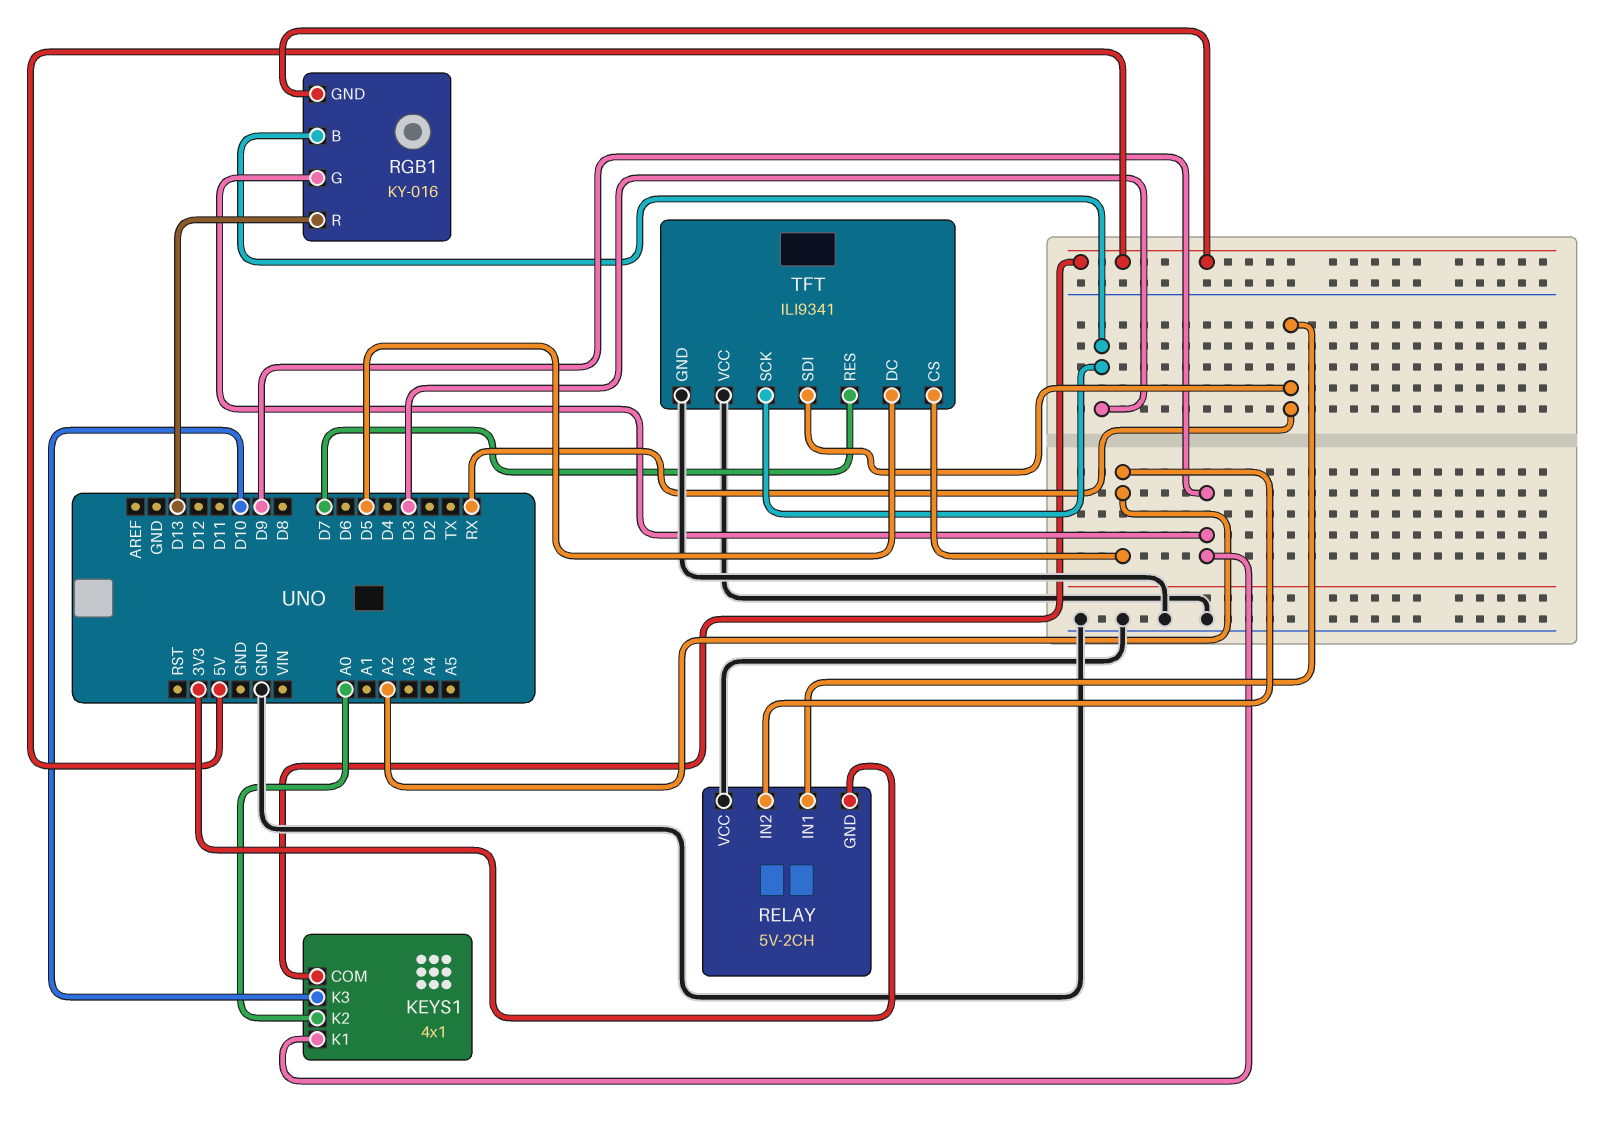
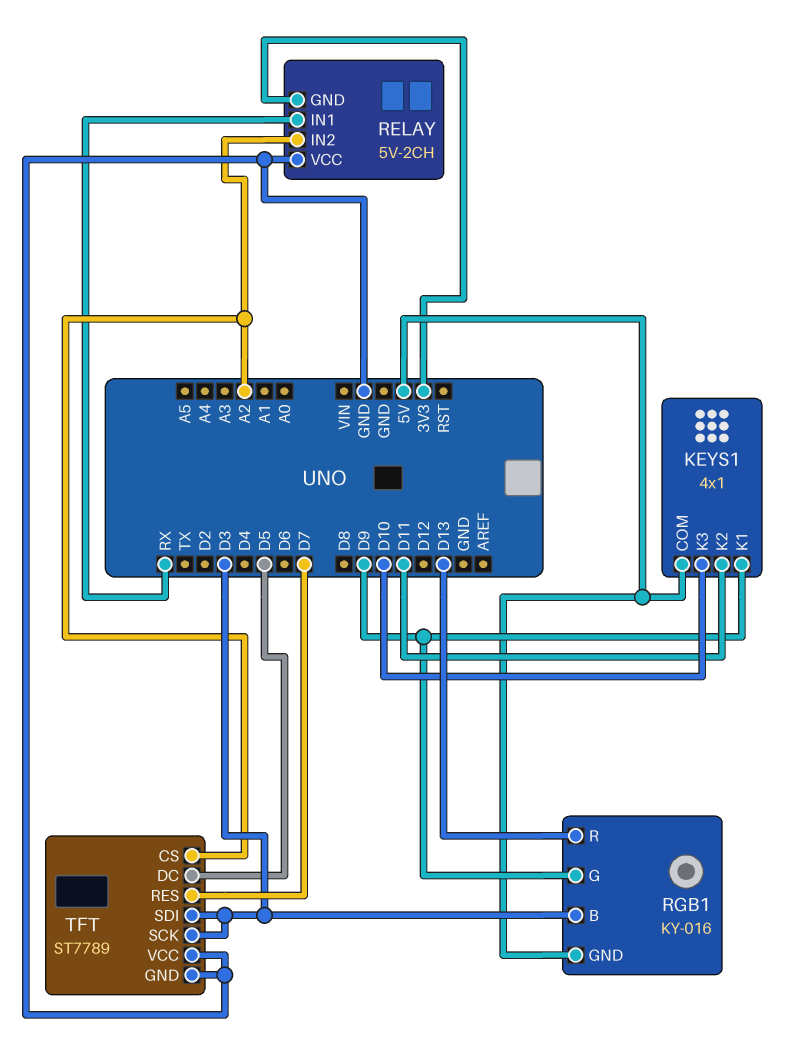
KEYS1 pin K2: A0 -> D11
TFT: ILI9341 -> ST7789
TFT pin SDI: RX -> D3

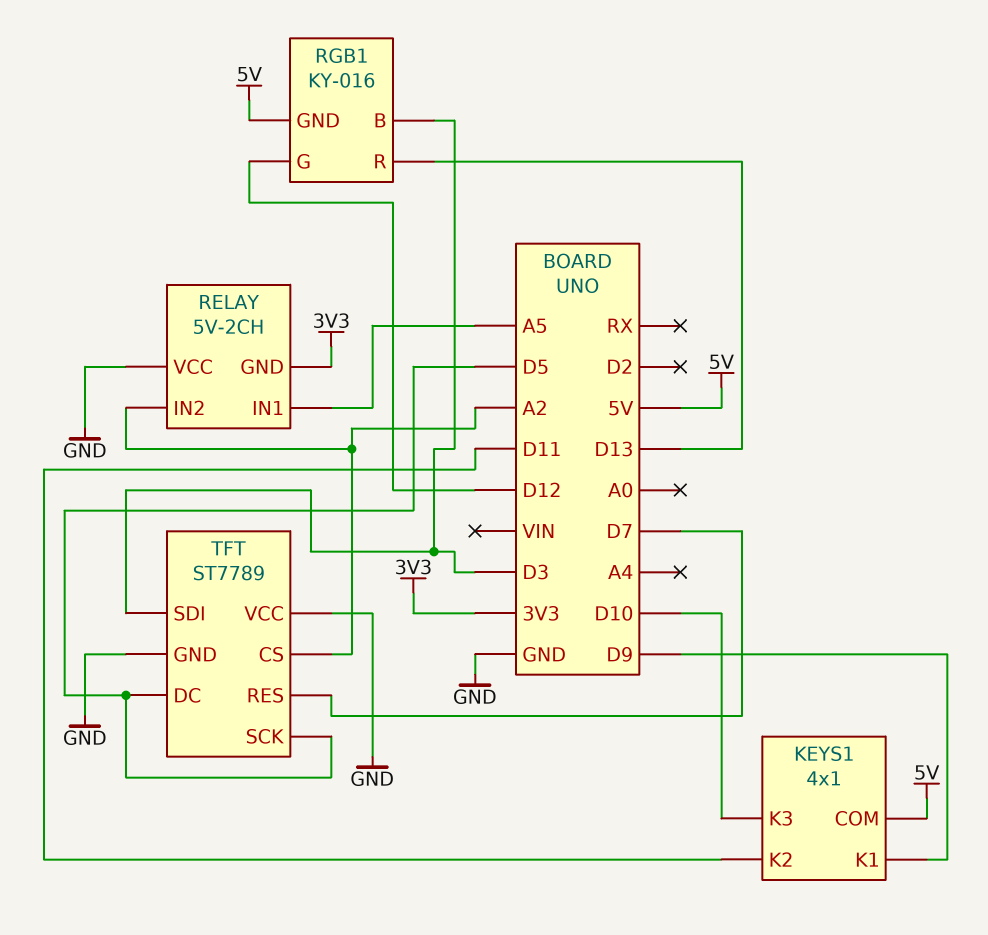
RELAY pin IN1: RX -> A5
RGB1 pin G: D9 -> D12
TFT pin SCK: D3 -> D5

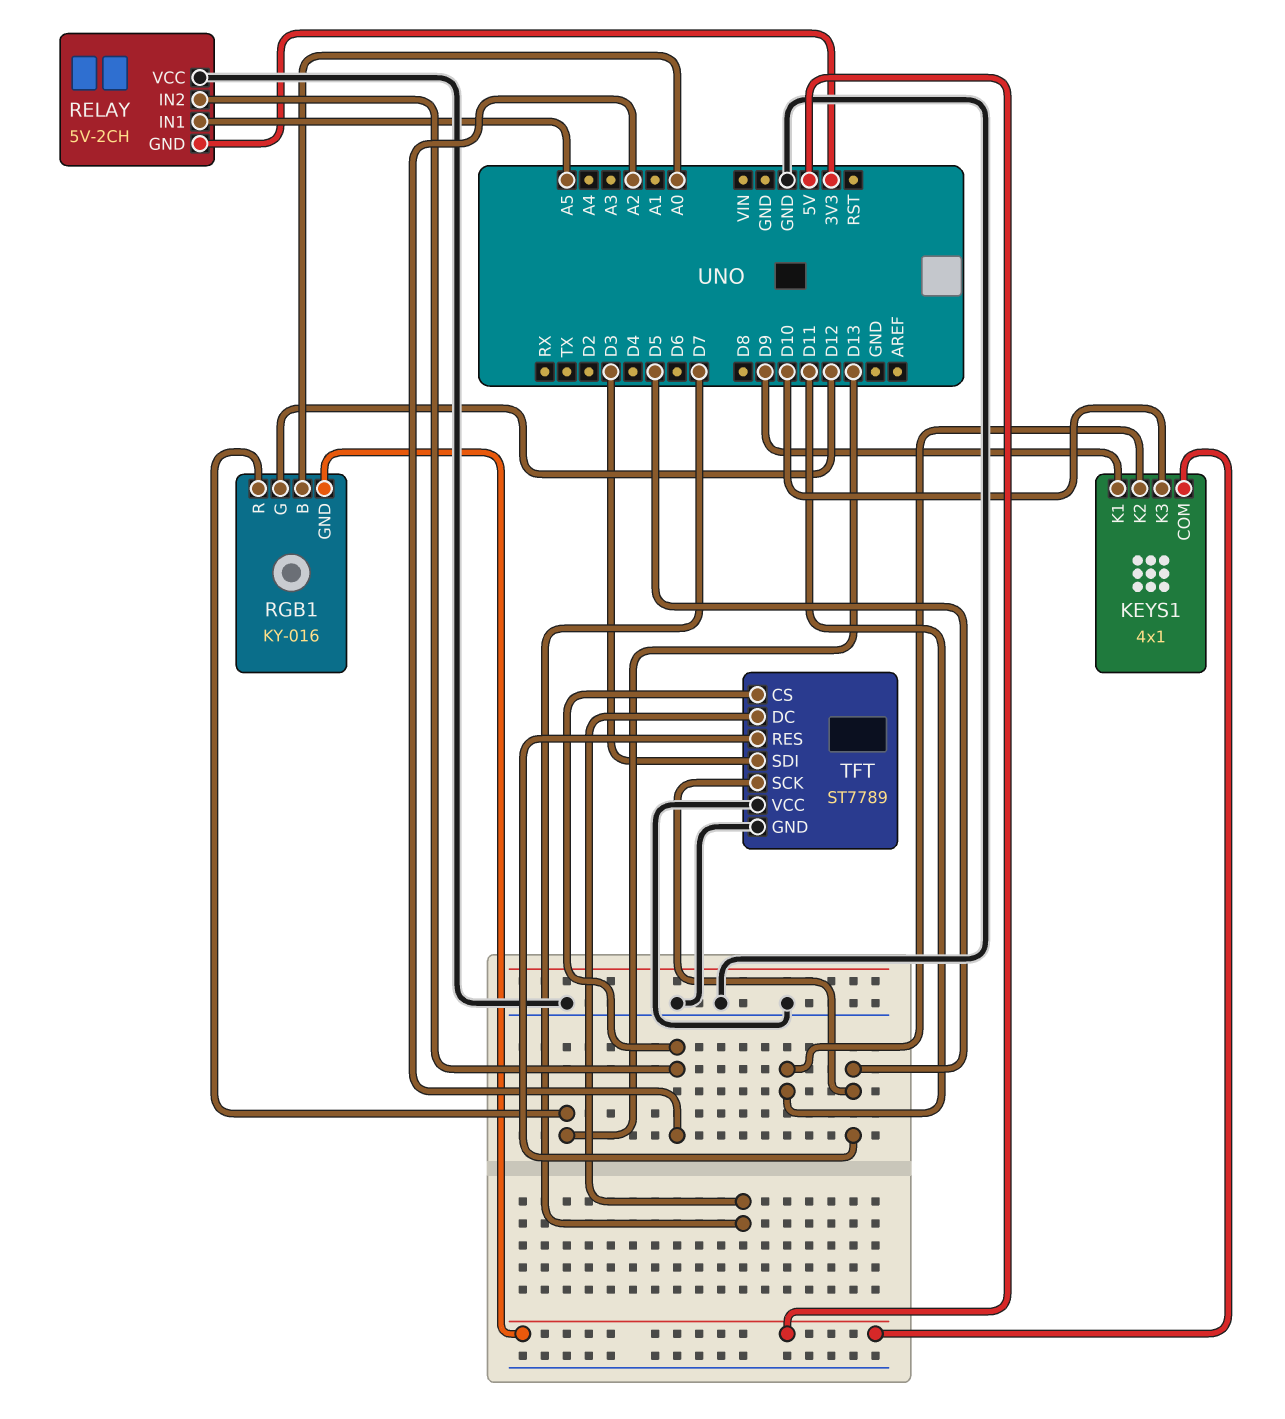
RGB1 pin B: D3 -> A0
TFT pin DC: D5 -> D7
TFT pin RES: D7 -> D5

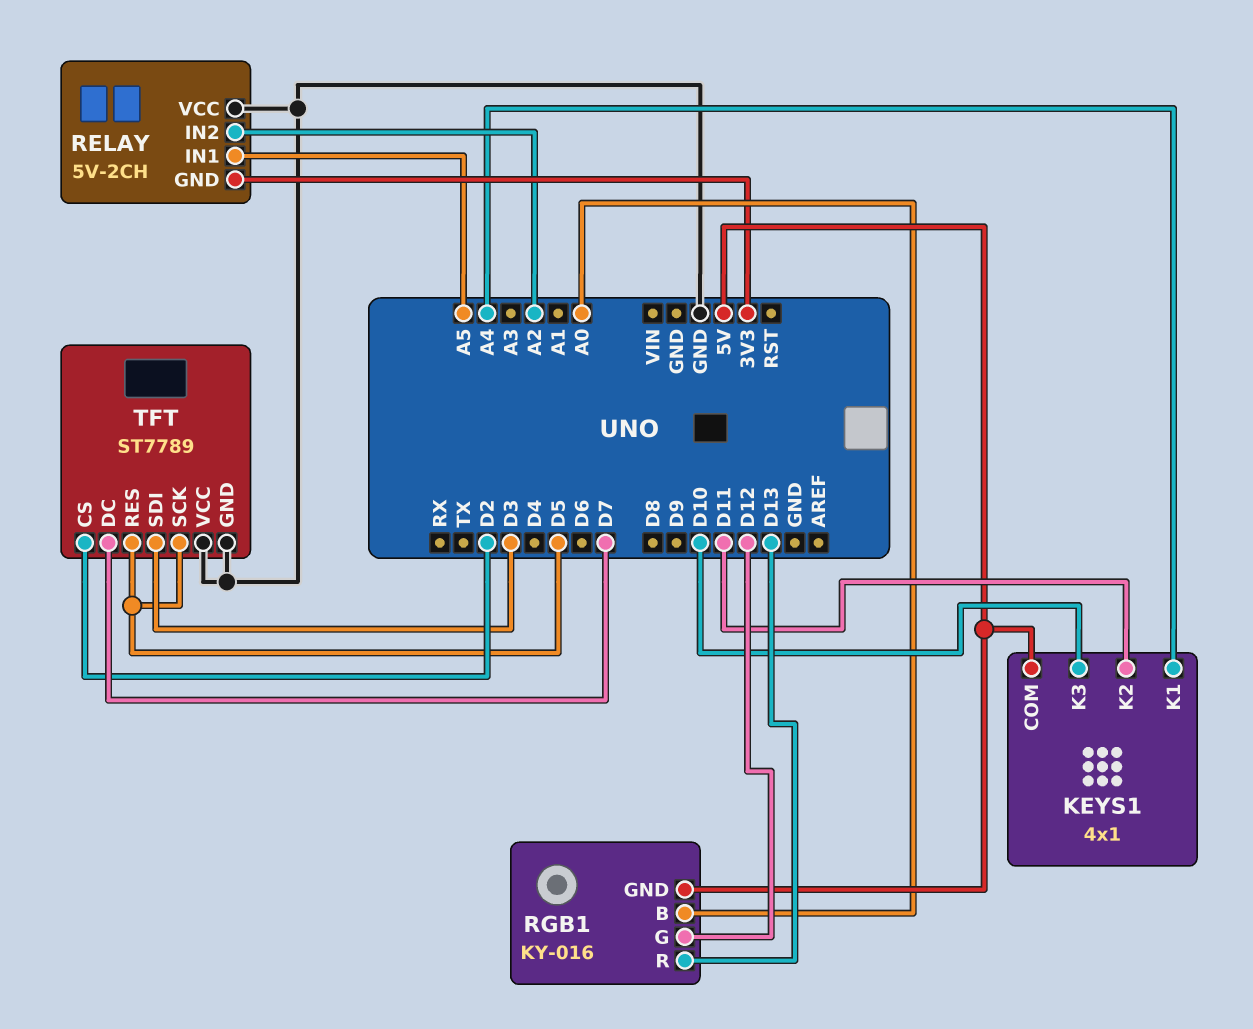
KEYS1 pin K1: D9 -> A4
TFT pin CS: A2 -> D2

